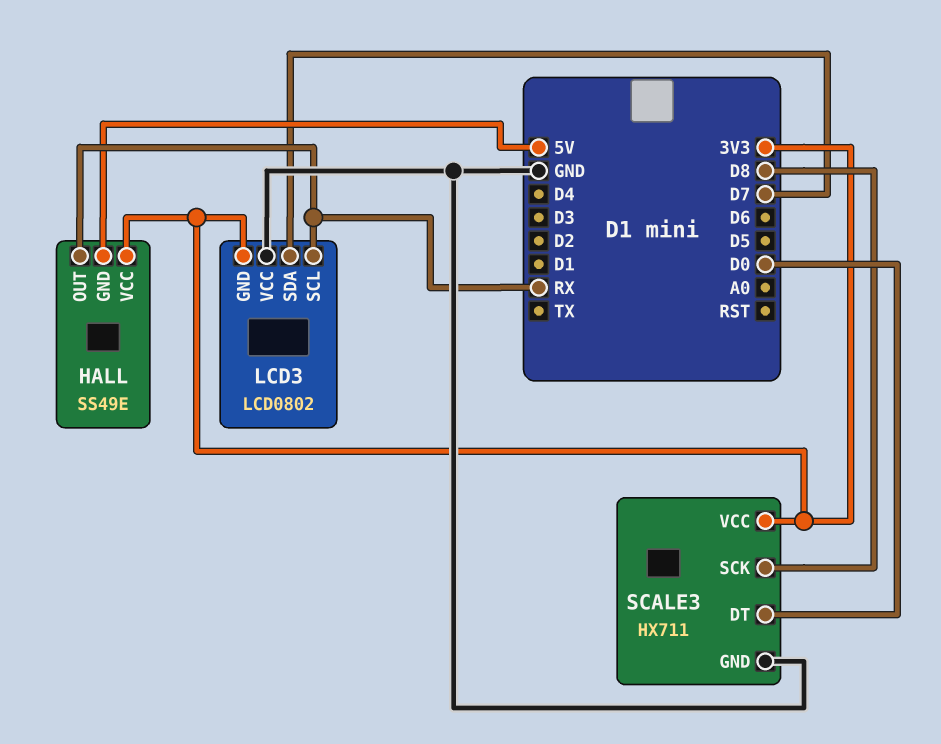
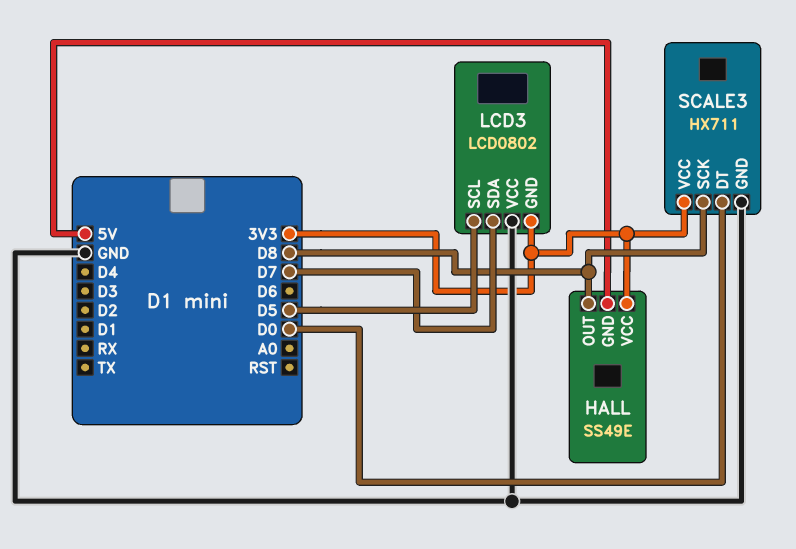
HALL pin OUT: RX -> D8
LCD3 pin SCL: RX -> D5

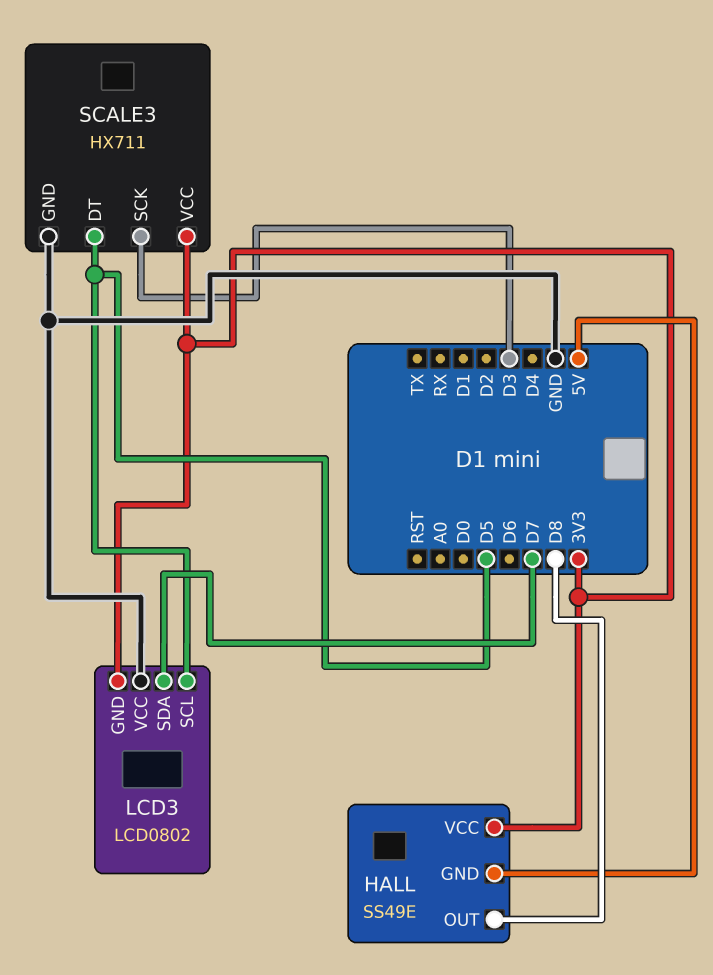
SCALE3 pin DT: D0 -> D5
SCALE3 pin SCK: D8 -> D3

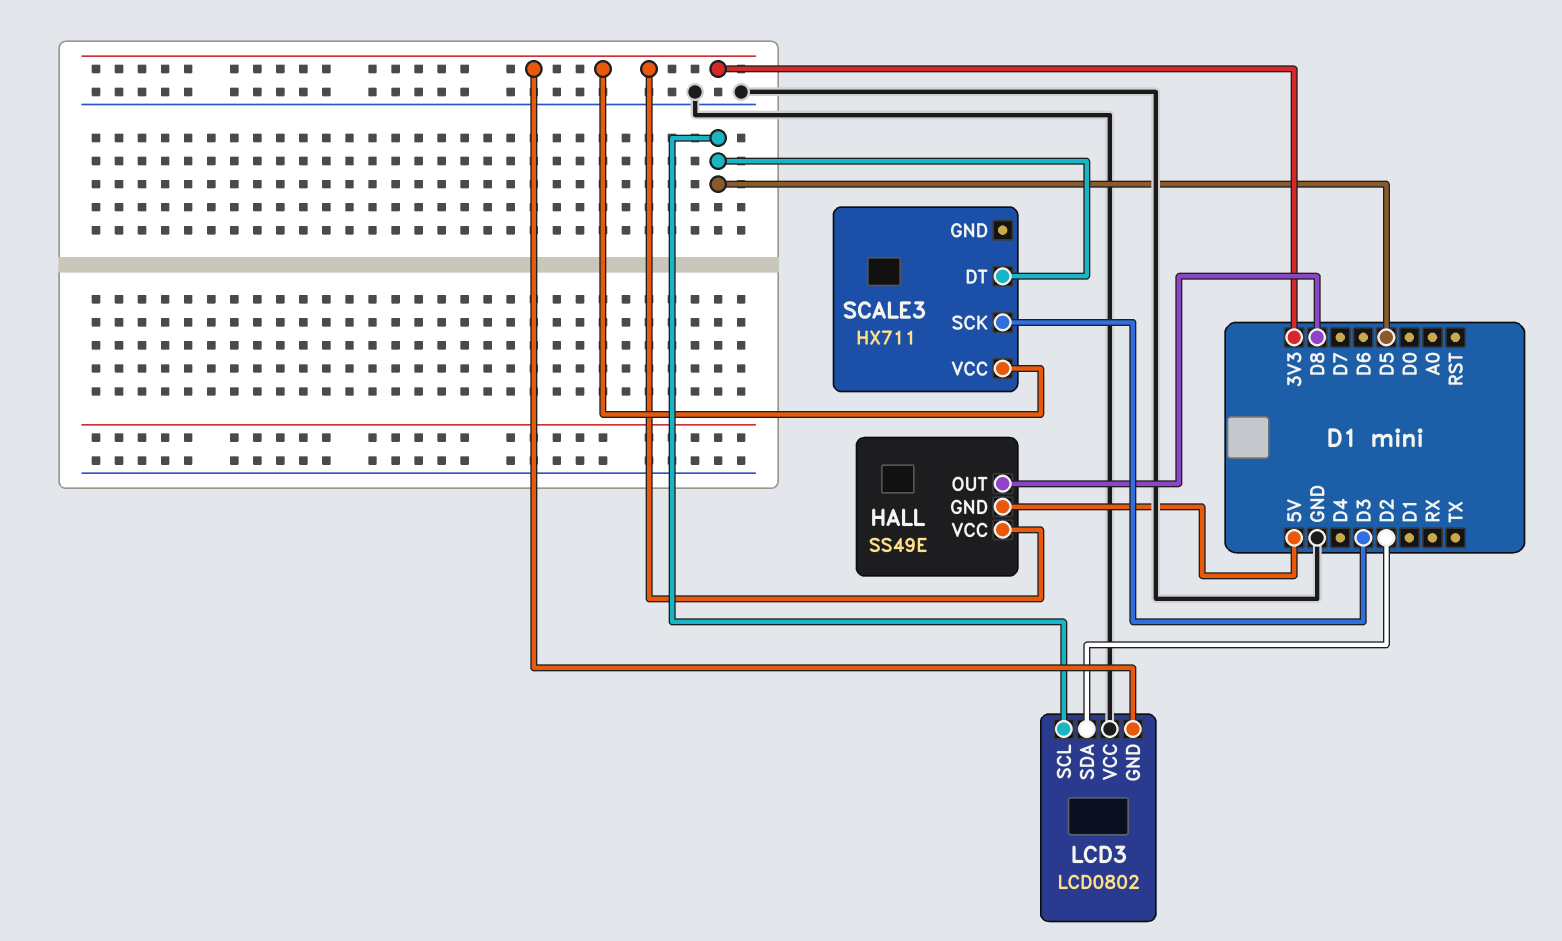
LCD3 pin SDA: D7 -> D2
SCALE3 pin GND: GND -> none

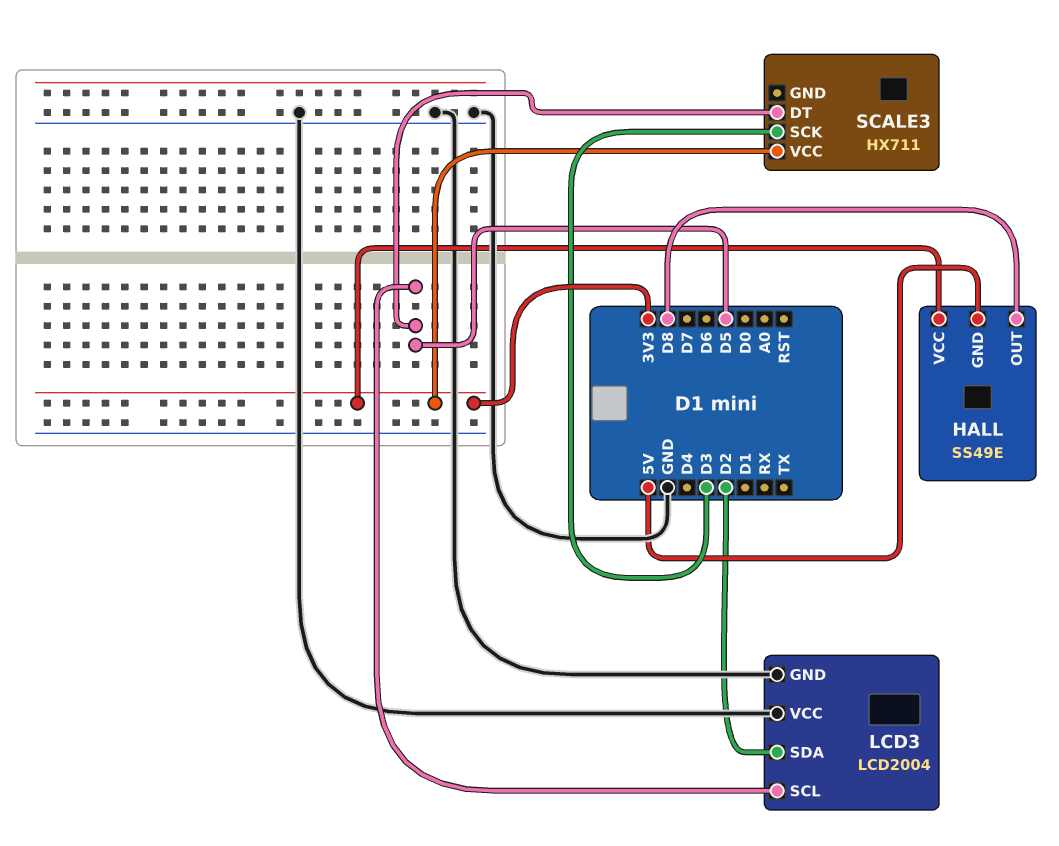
LCD3: LCD0802 -> LCD2004
LCD3 pin GND: 3V3 -> GND

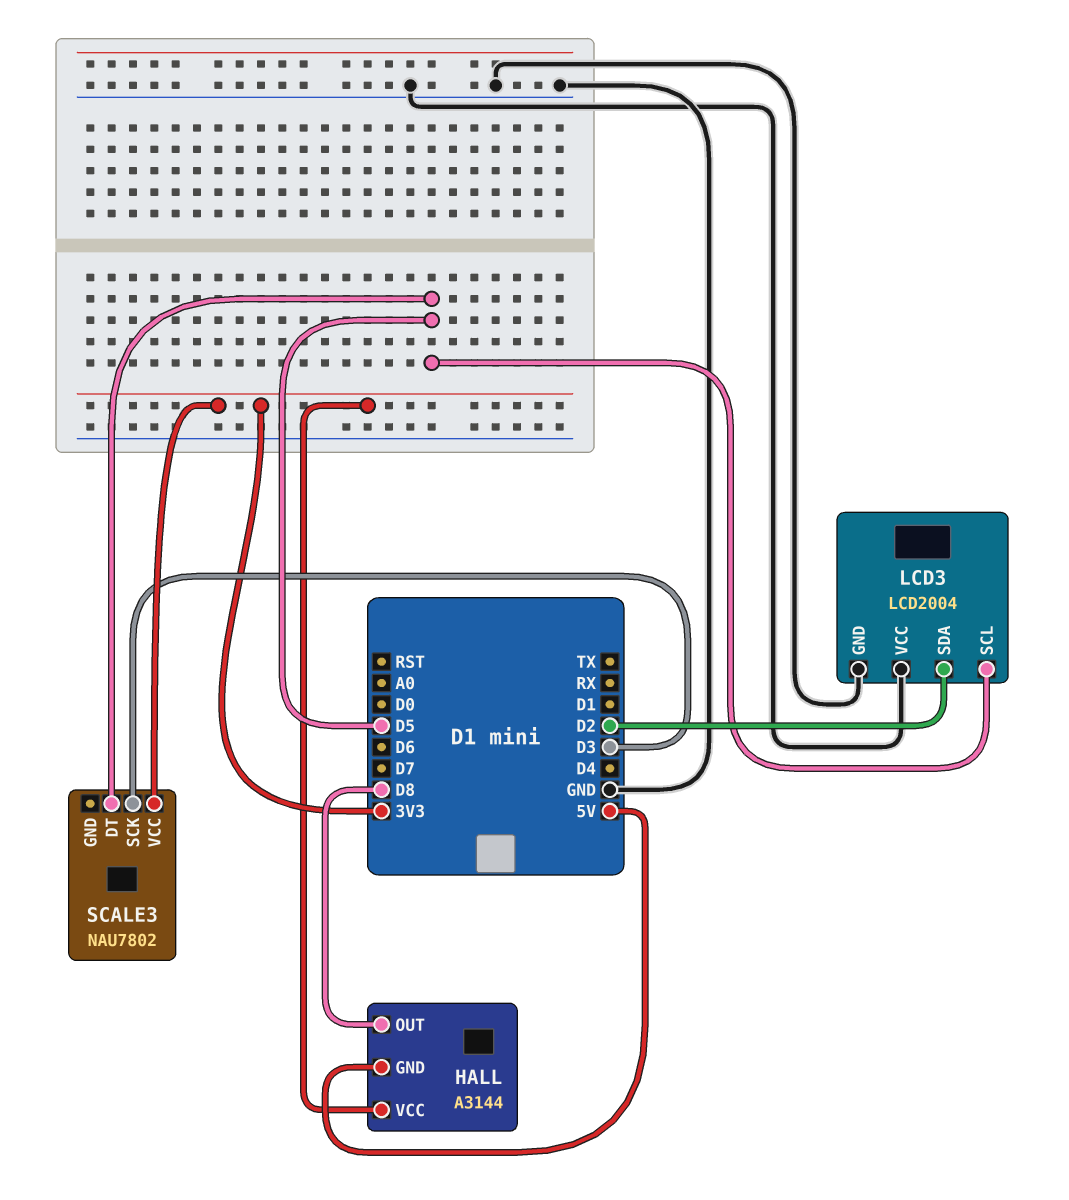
HALL: SS49E -> A3144
SCALE3: HX711 -> NAU7802

